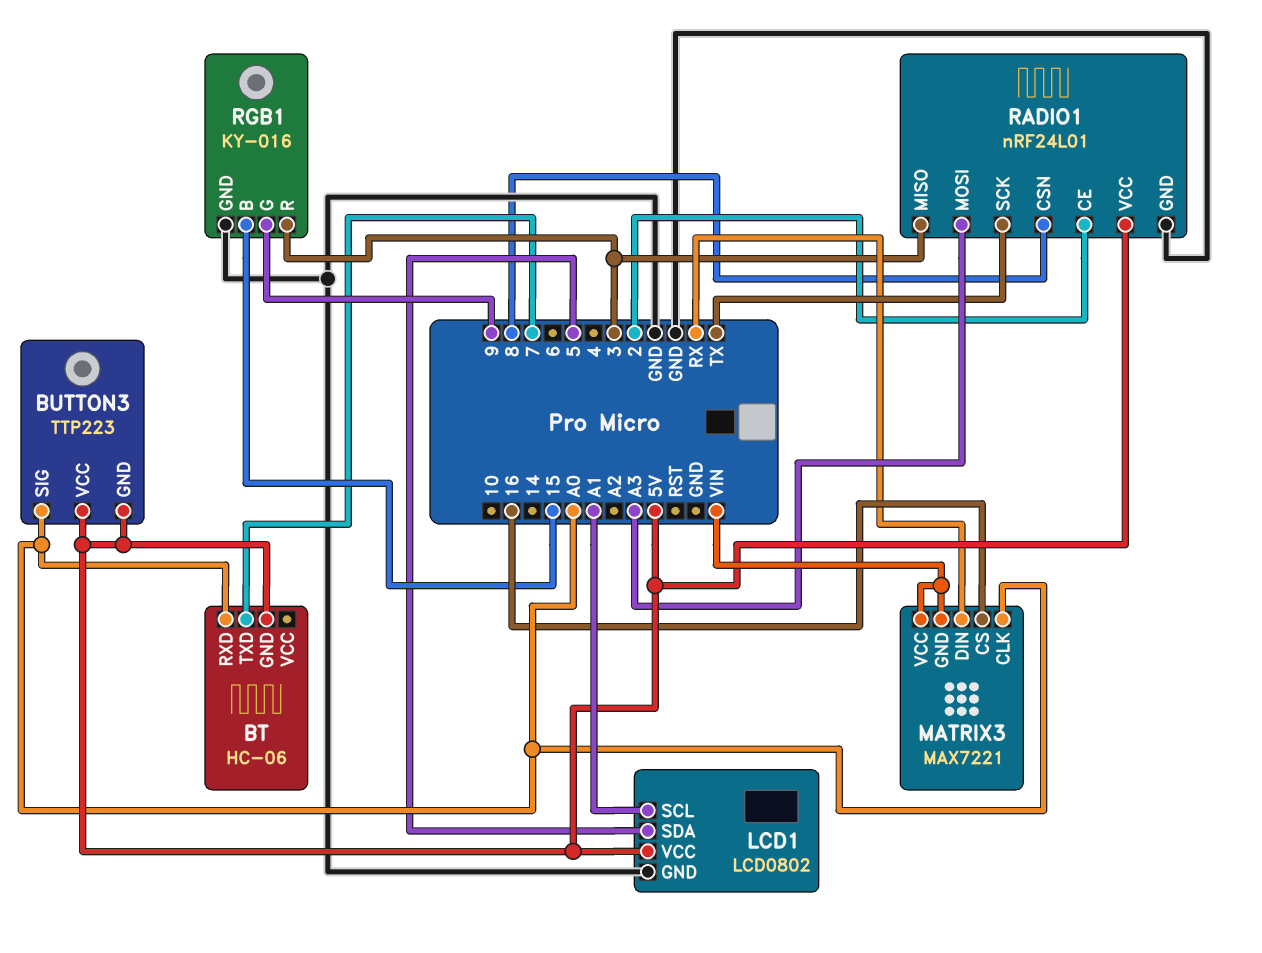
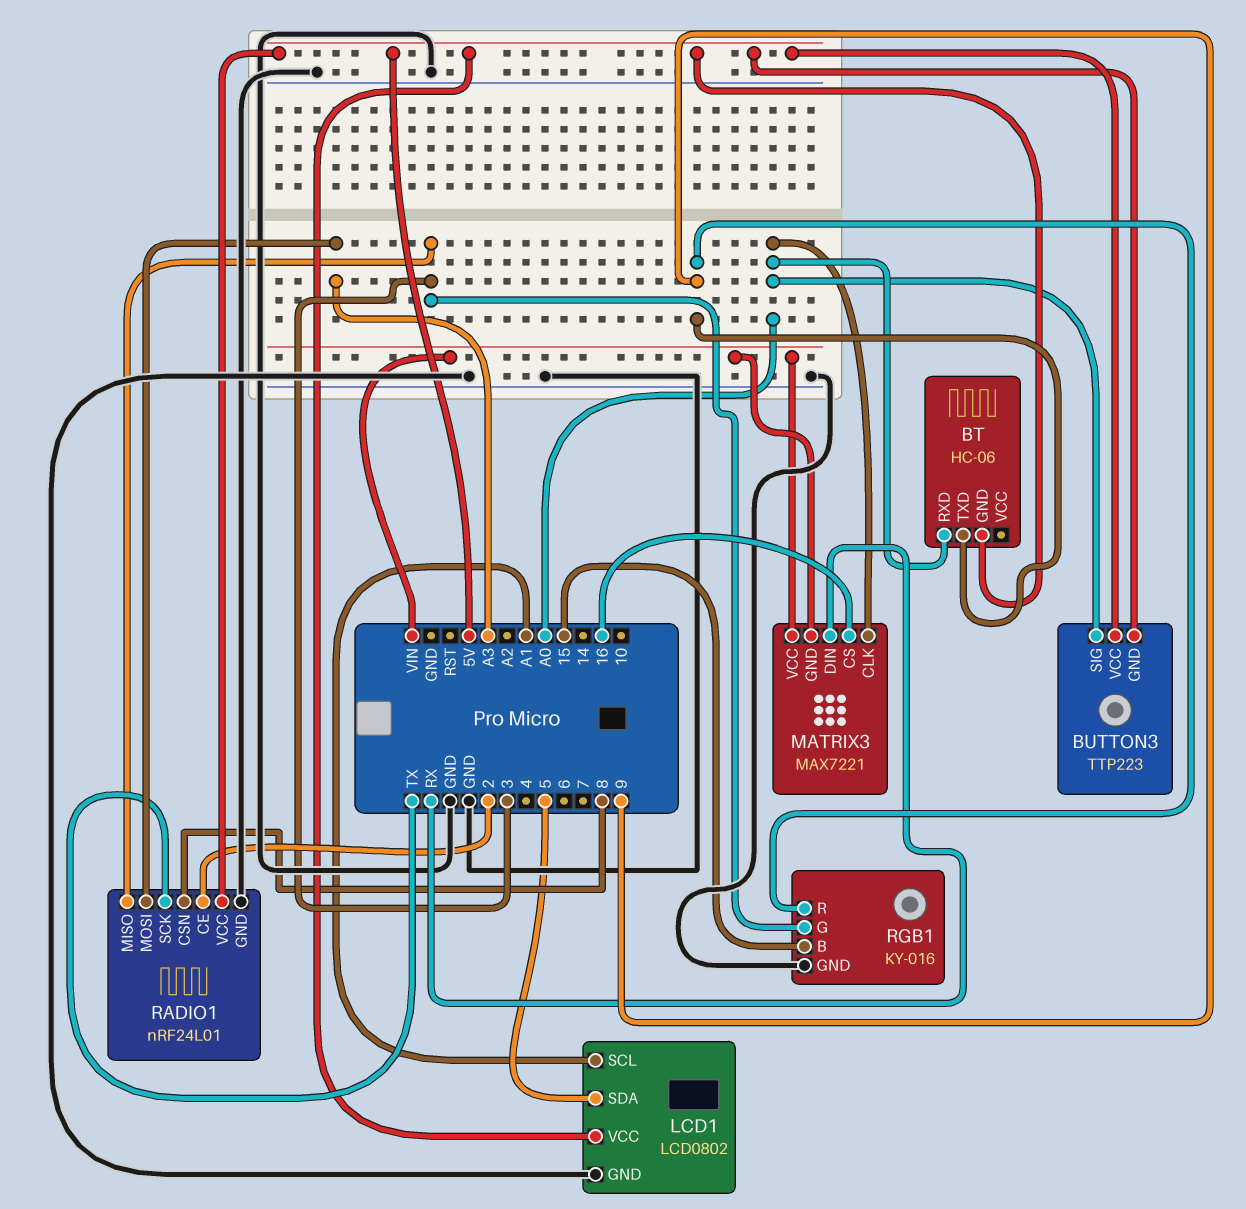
BT pin TXD: 7 -> 9
RGB1 pin G: 9 -> 3
RGB1 pin R: 3 -> 9

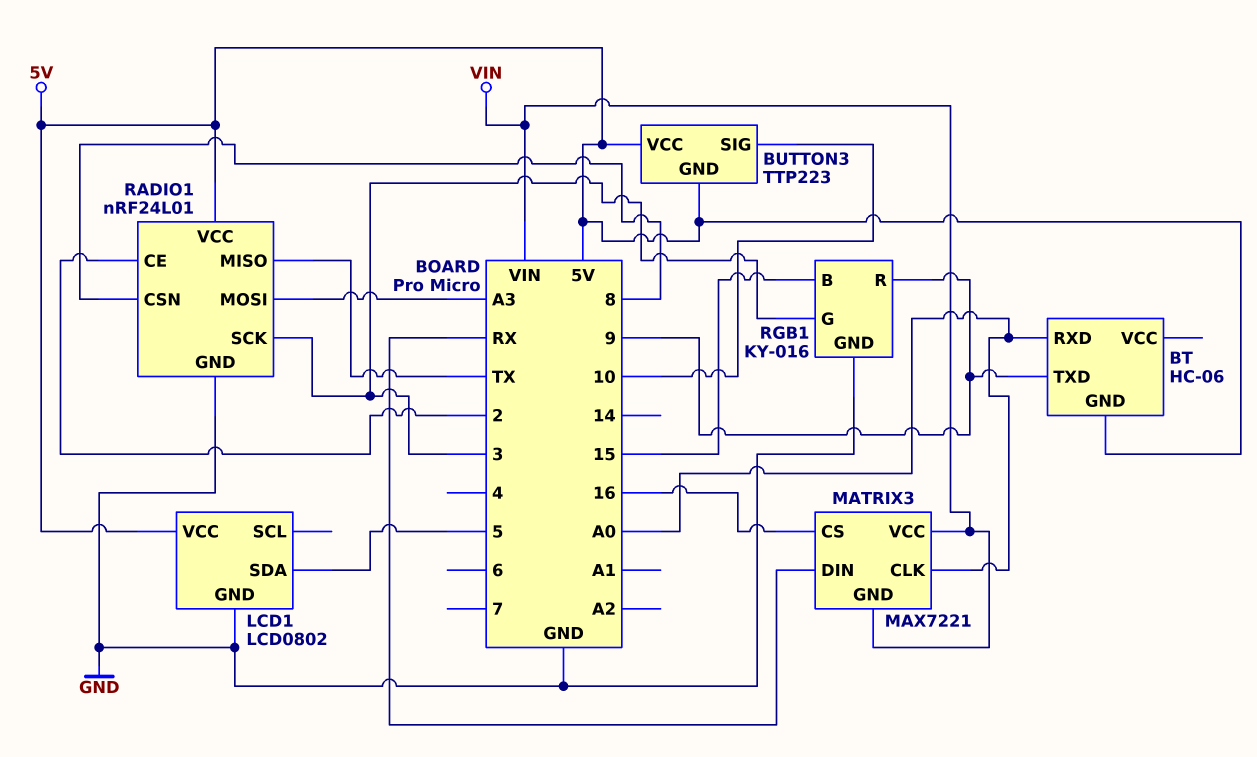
BUTTON3 pin SIG: A0 -> 10
LCD1 pin SCL: A1 -> none
RADIO1 pin MISO: 3 -> TX
RADIO1 pin SCK: TX -> 3

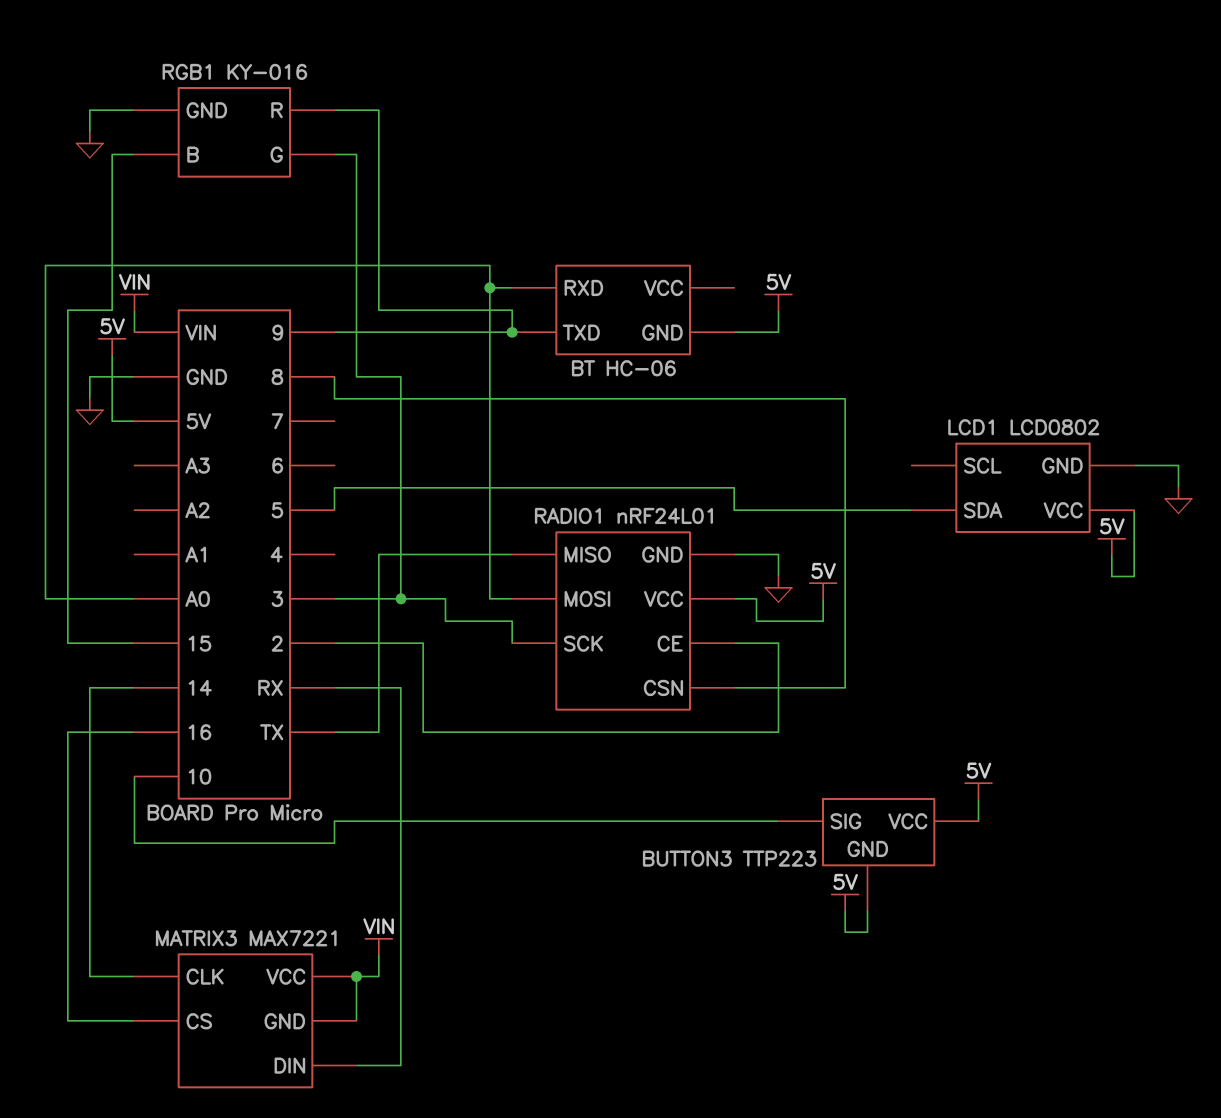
MATRIX3 pin CLK: A0 -> 14
RADIO1 pin MOSI: A3 -> A0

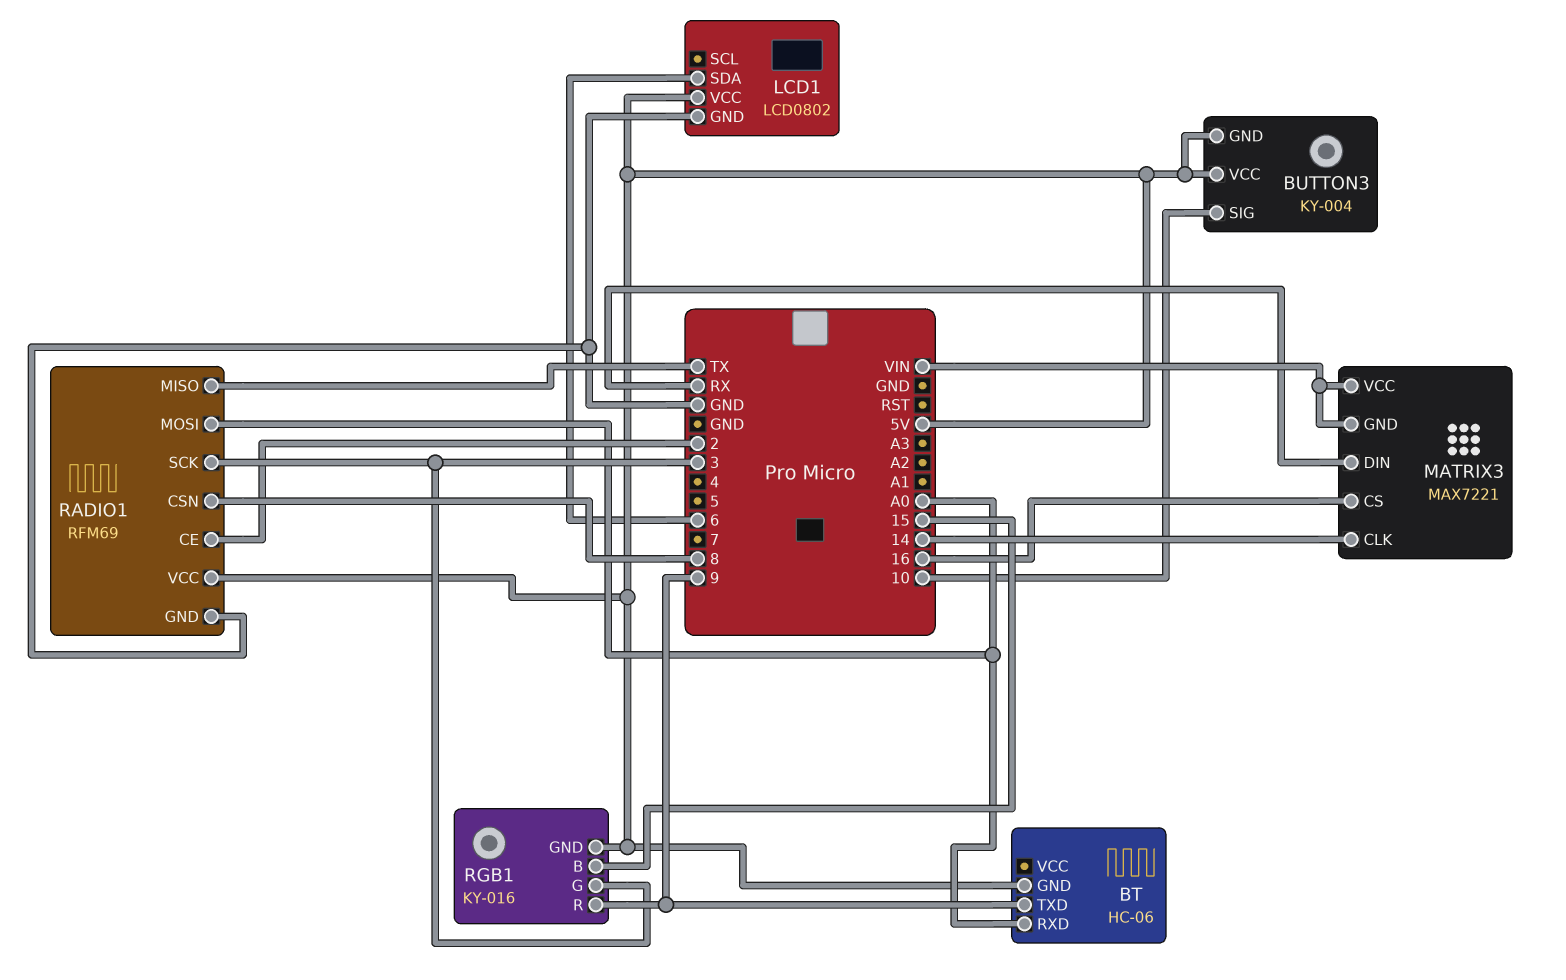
BUTTON3: TTP223 -> KY-004
LCD1 pin SDA: 5 -> 6
RADIO1: nRF24L01 -> RFM69
RGB1 pin GND: GND -> 5V

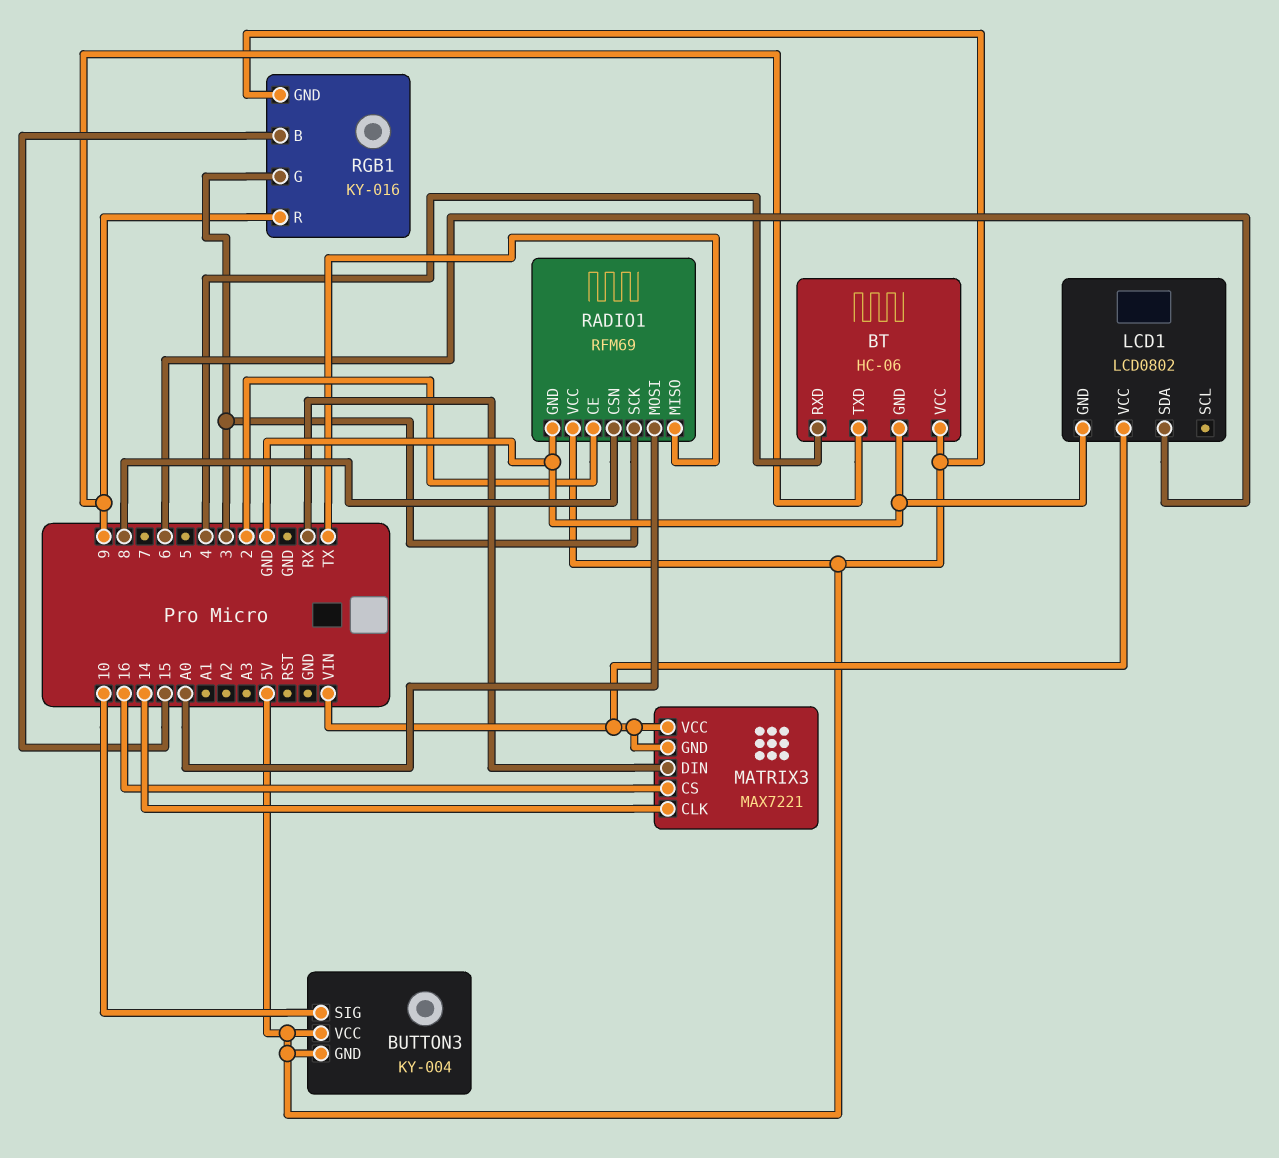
BT pin GND: 5V -> GND
BT pin RXD: A0 -> 4
BT pin VCC: none -> 5V
LCD1 pin VCC: 5V -> VIN

